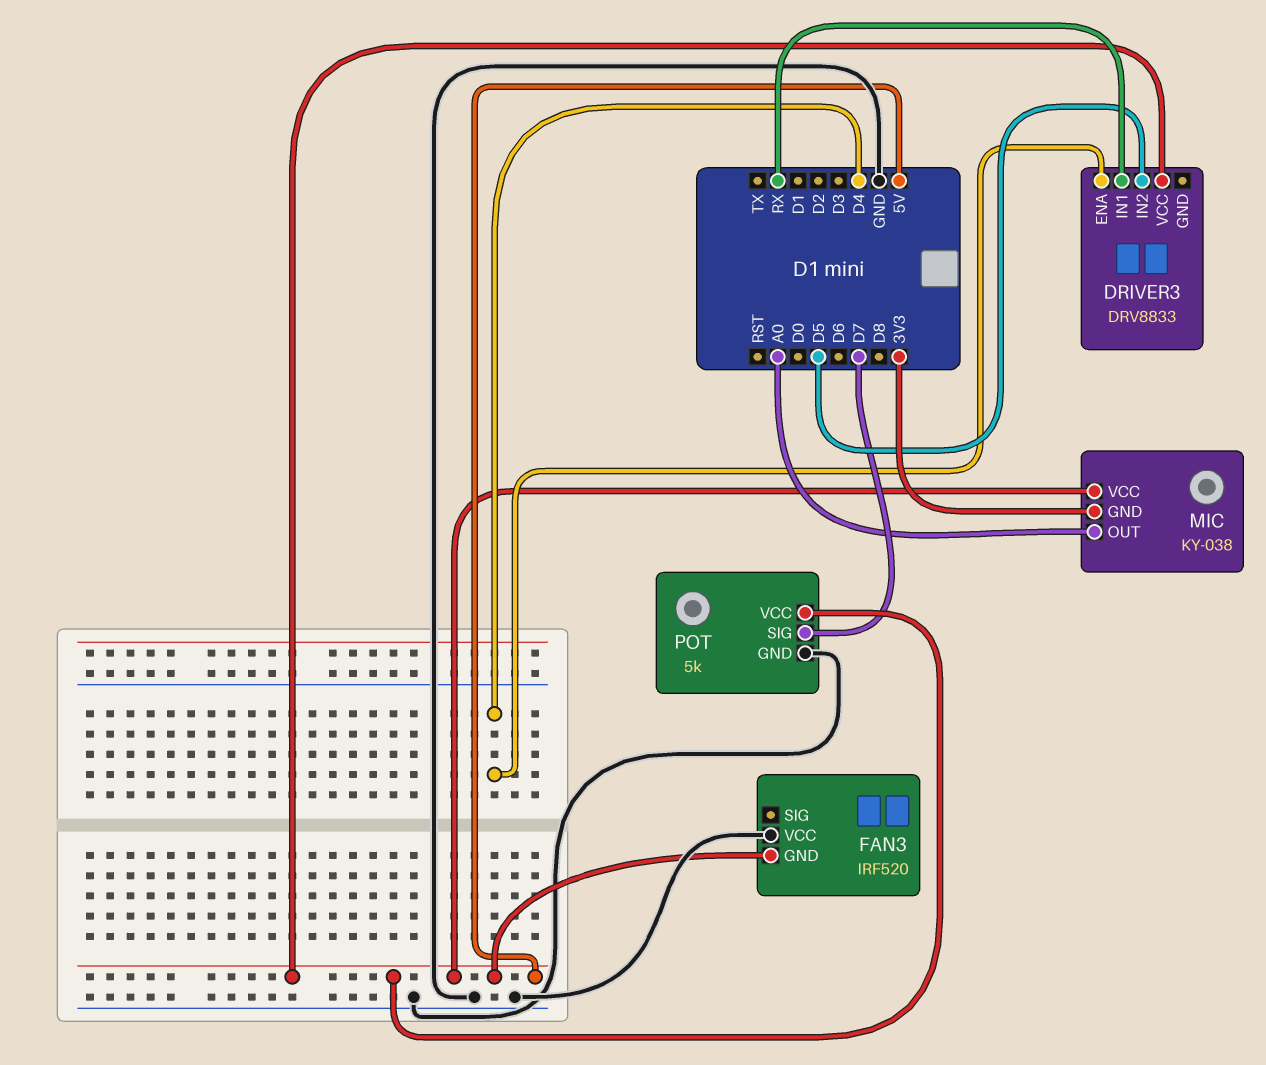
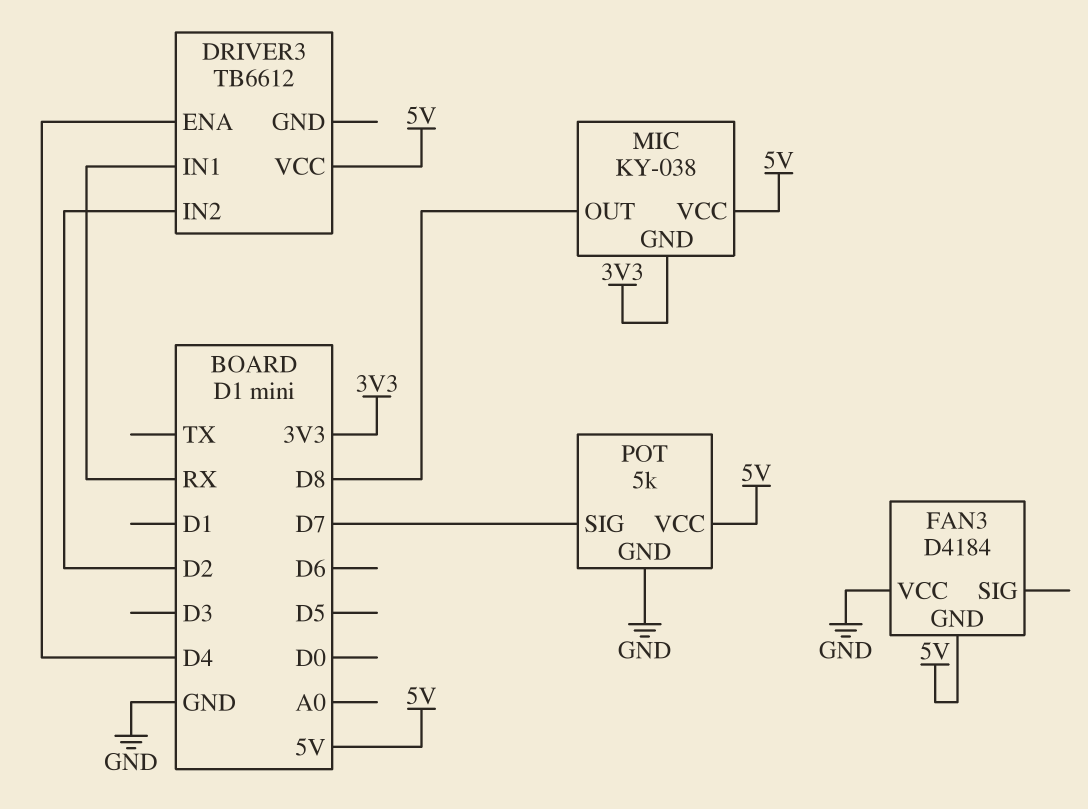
DRIVER3: DRV8833 -> TB6612
DRIVER3 pin IN2: D5 -> D2
FAN3: IRF520 -> D4184
MIC pin OUT: A0 -> D8

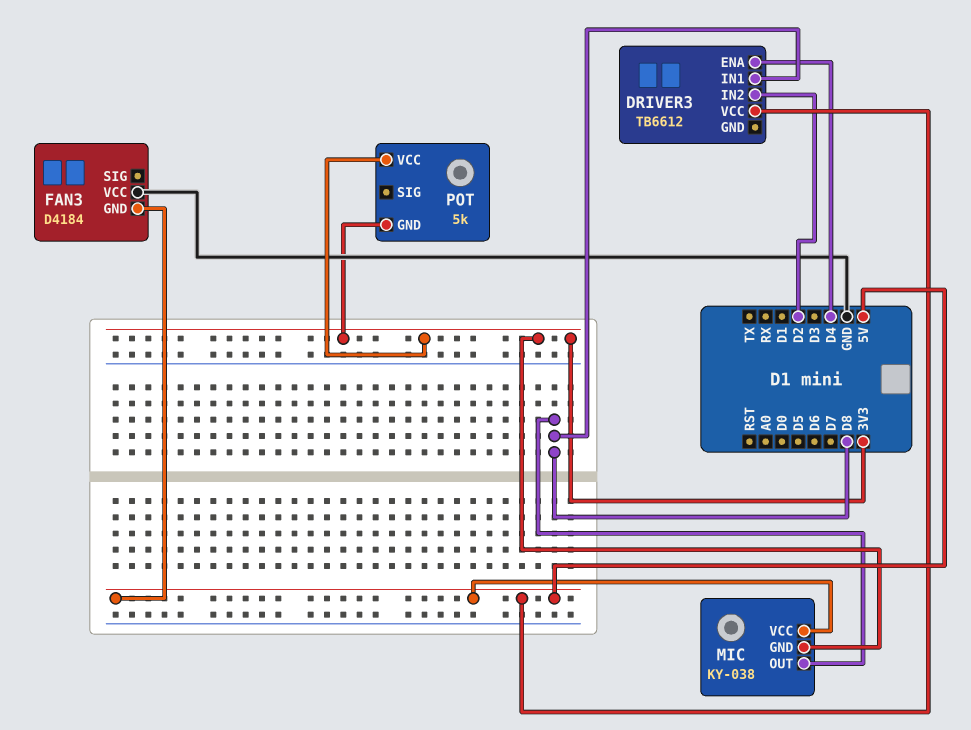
DRIVER3 pin IN1: RX -> D8
POT pin GND: GND -> 3V3
POT pin SIG: D7 -> none
POT pin VCC: 5V -> 3V3

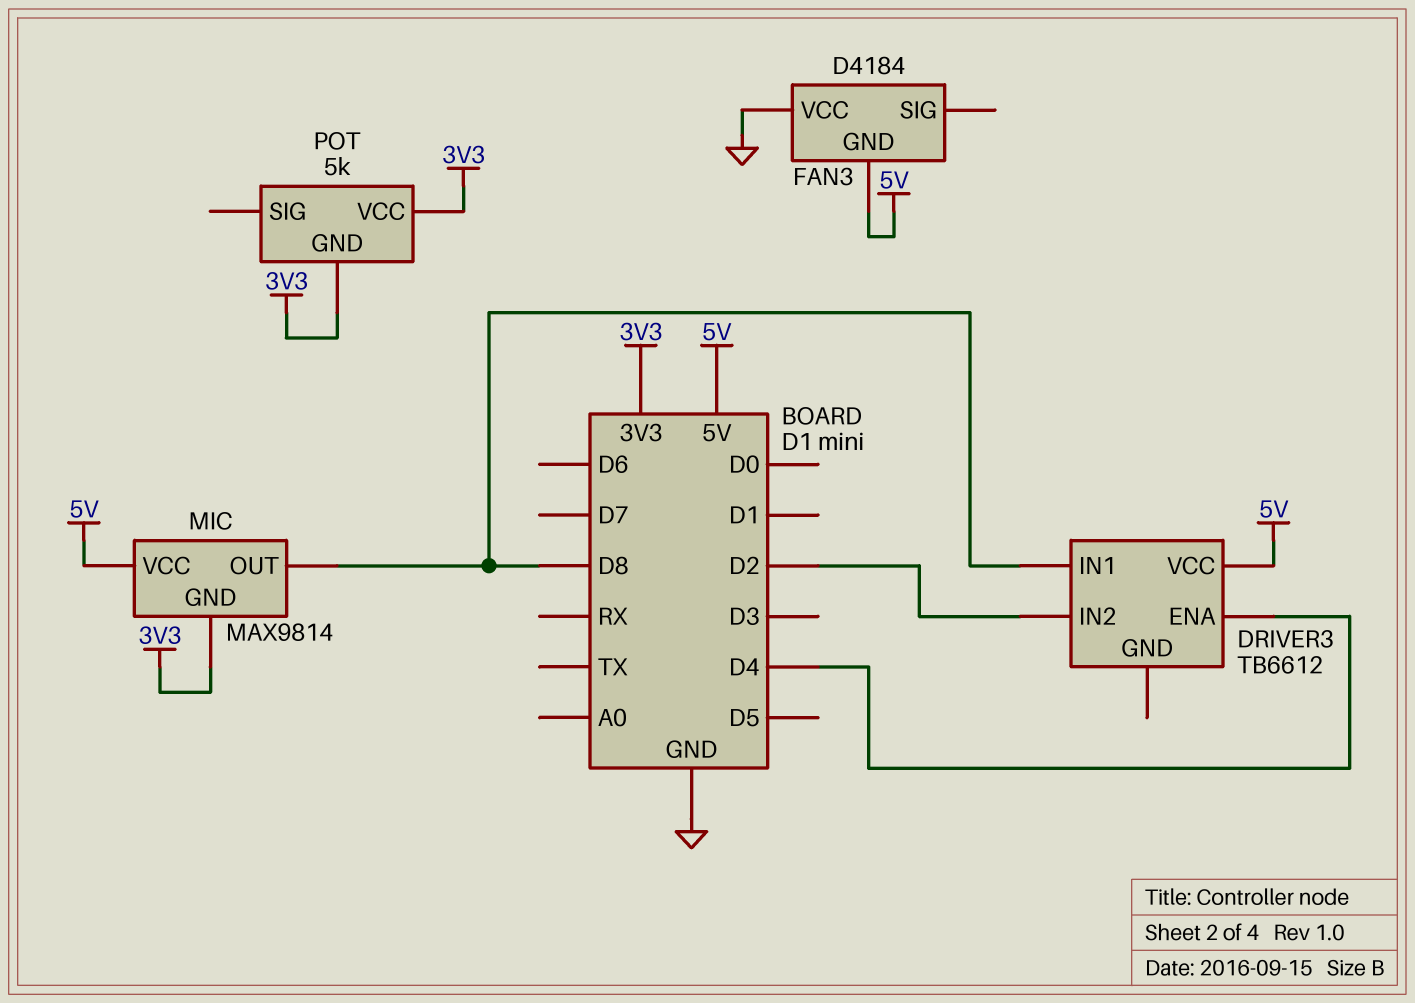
MIC: KY-038 -> MAX9814

